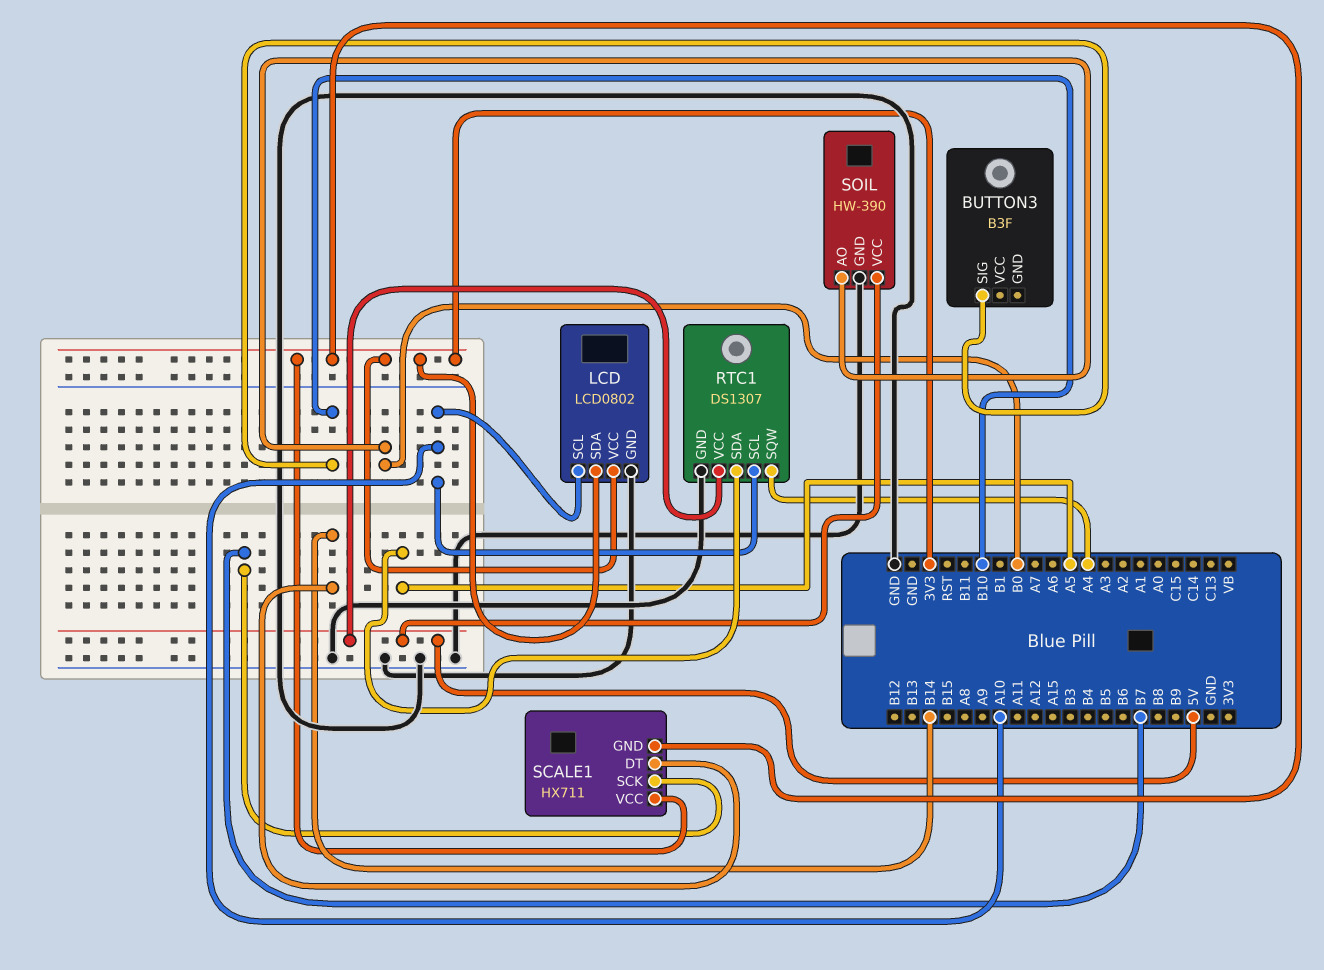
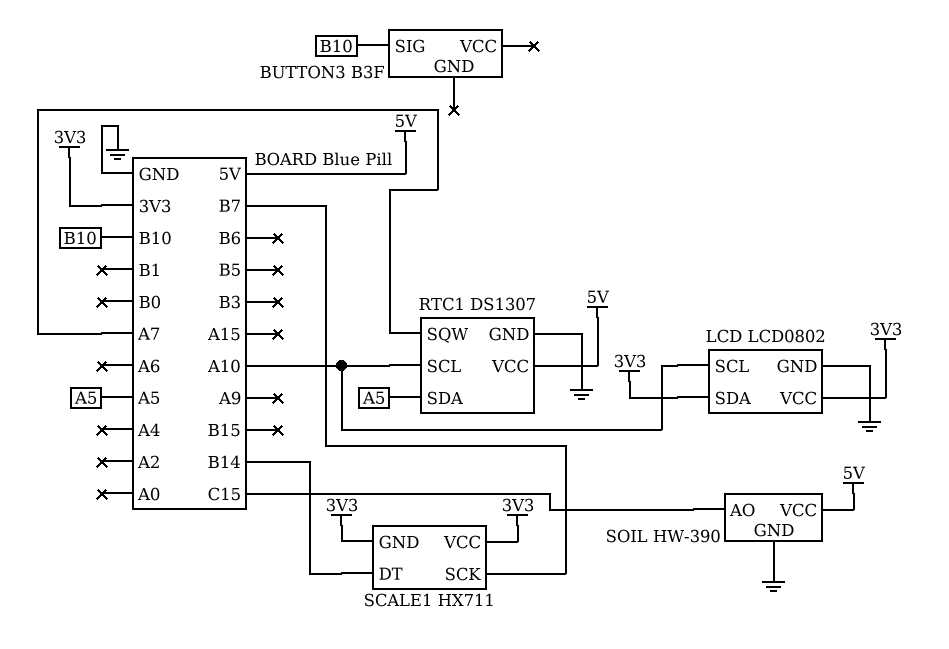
RTC1 pin SQW: A4 -> A7
SOIL pin AO: B0 -> C15

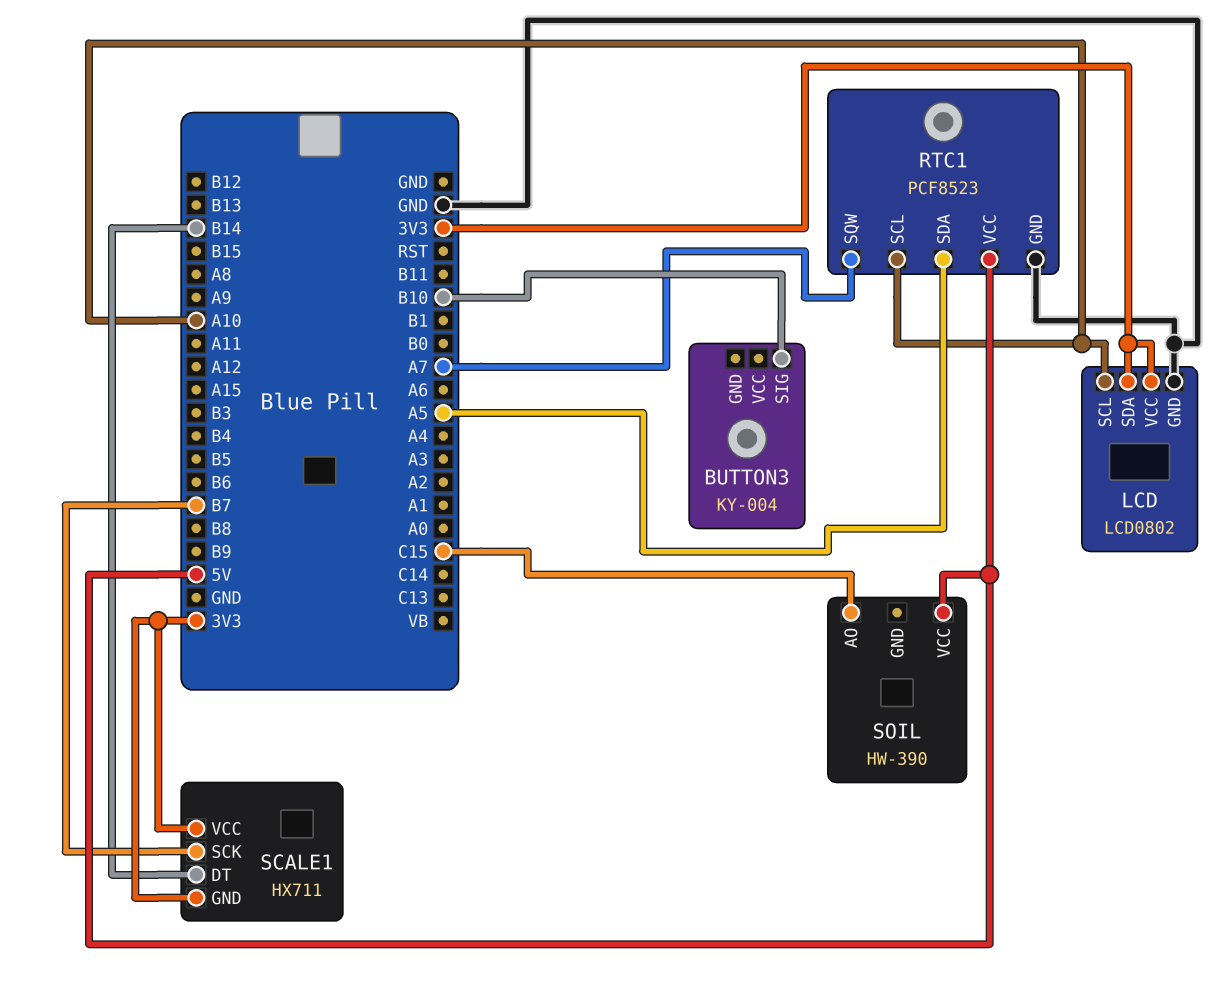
BUTTON3: B3F -> KY-004
RTC1: DS1307 -> PCF8523
SOIL pin GND: GND -> none

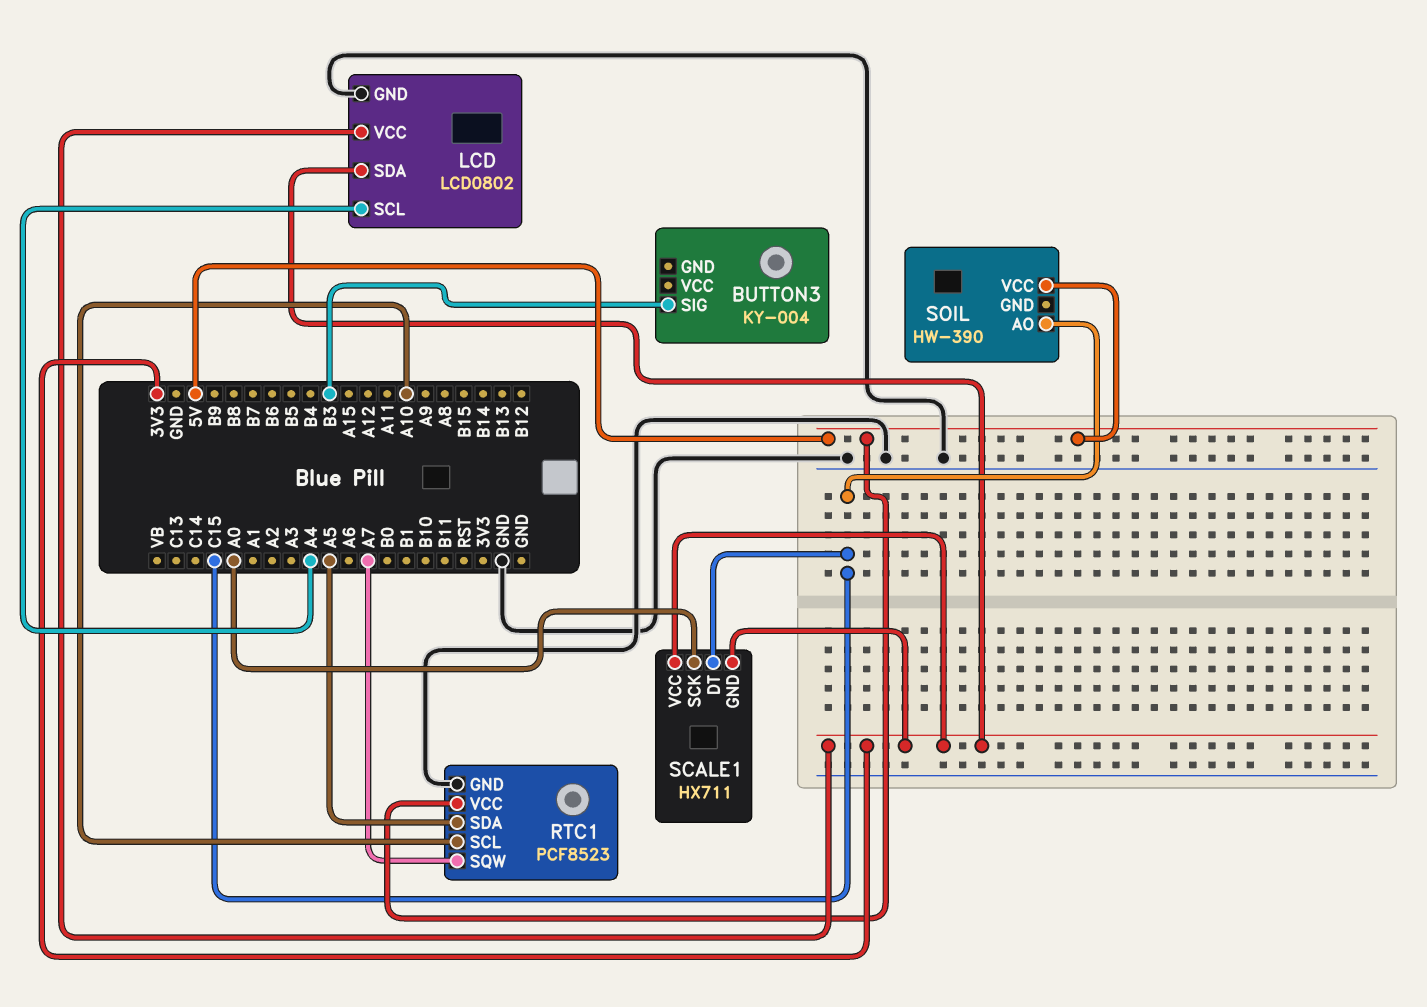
BUTTON3 pin SIG: B10 -> B3
LCD pin SCL: A10 -> A4
SCALE1 pin DT: B14 -> C15
SCALE1 pin SCK: B7 -> A0

